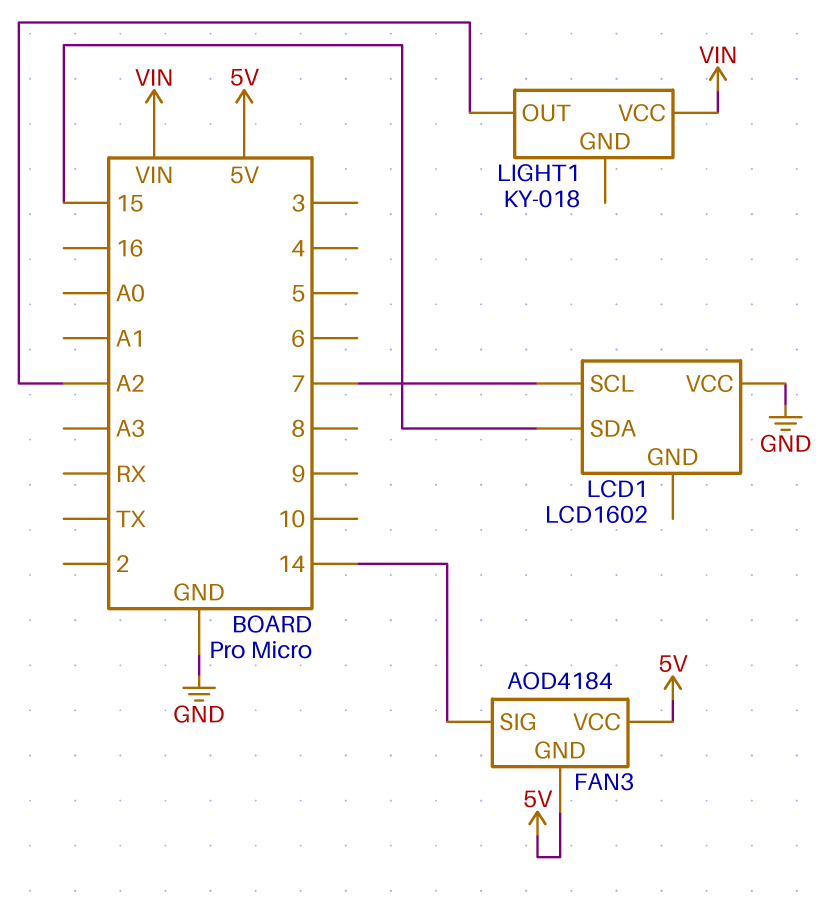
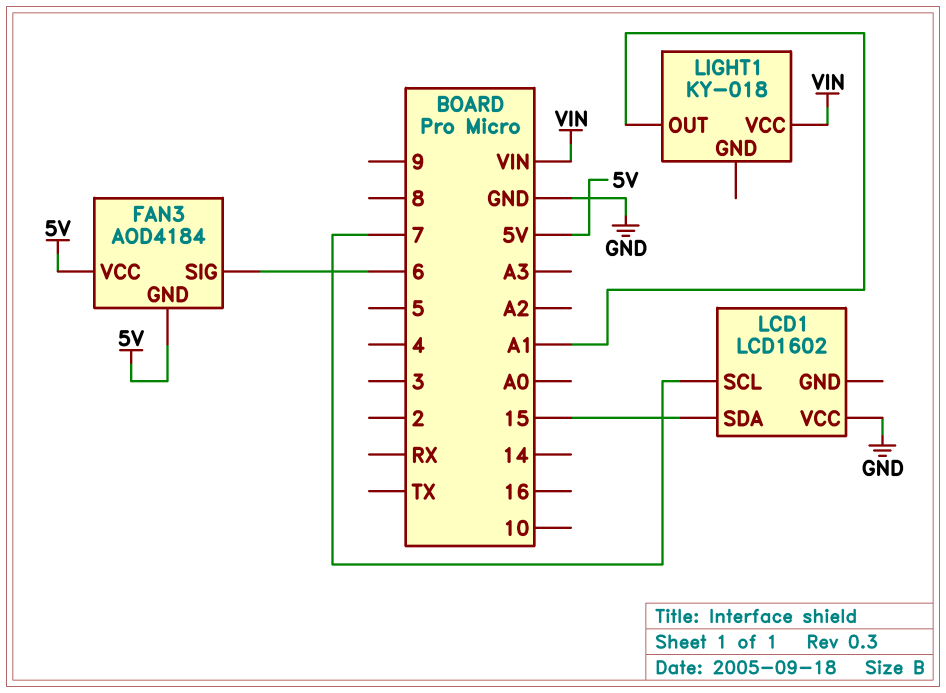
FAN3 pin SIG: 14 -> 6
LIGHT1 pin OUT: A2 -> A1

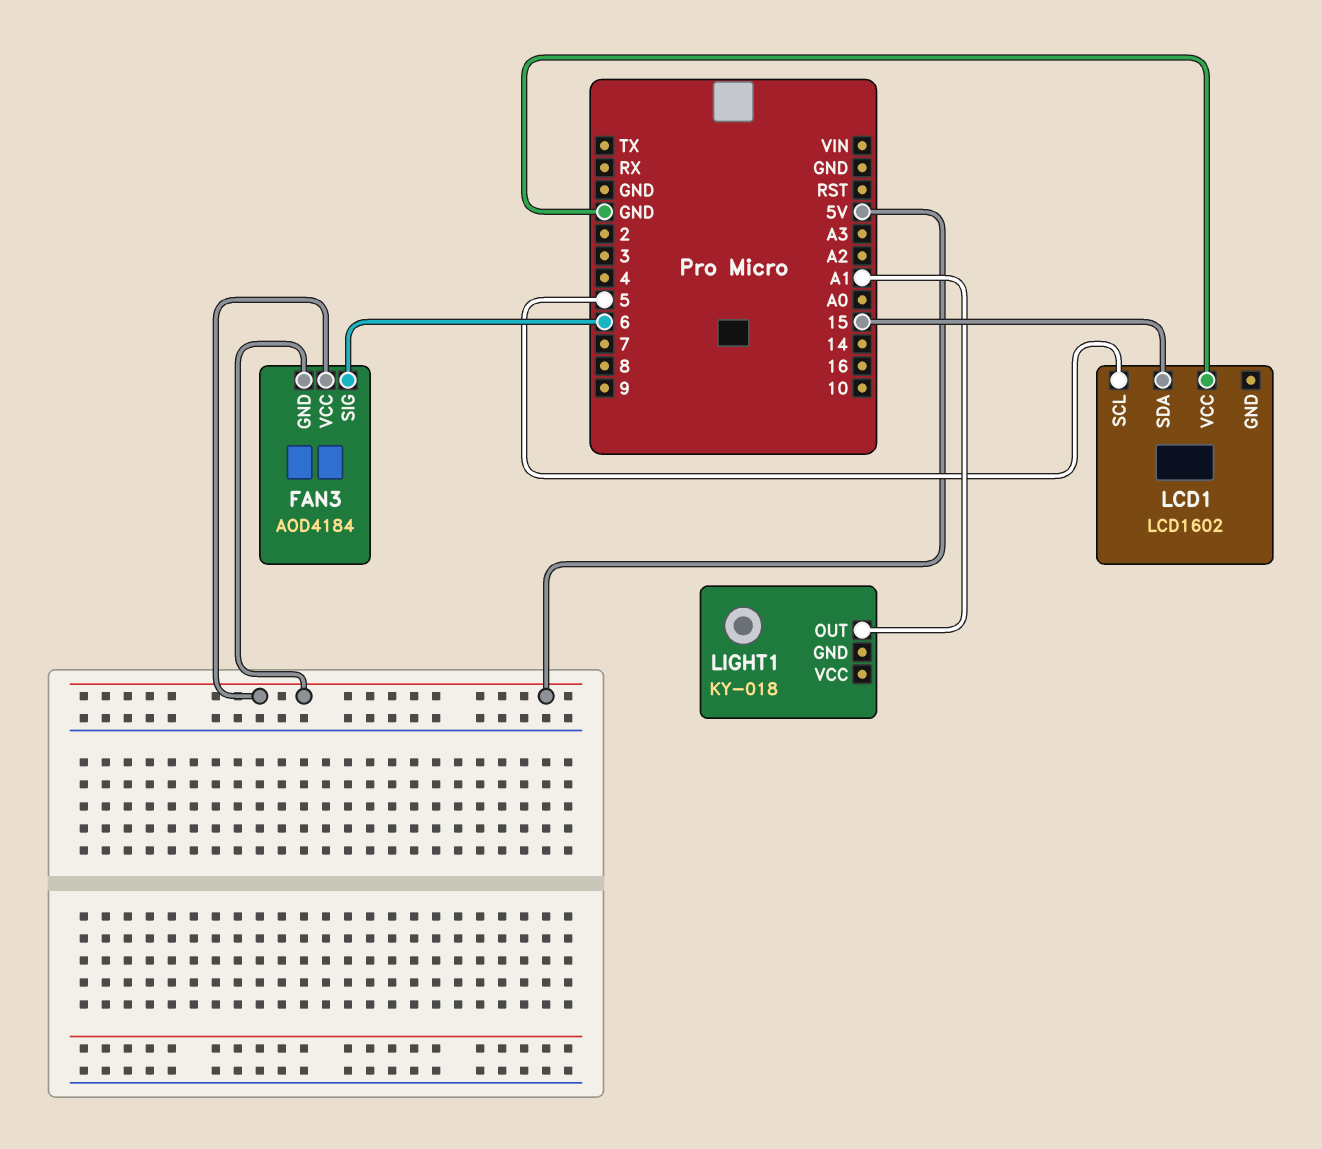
LCD1 pin SCL: 7 -> 5
LIGHT1 pin VCC: VIN -> none

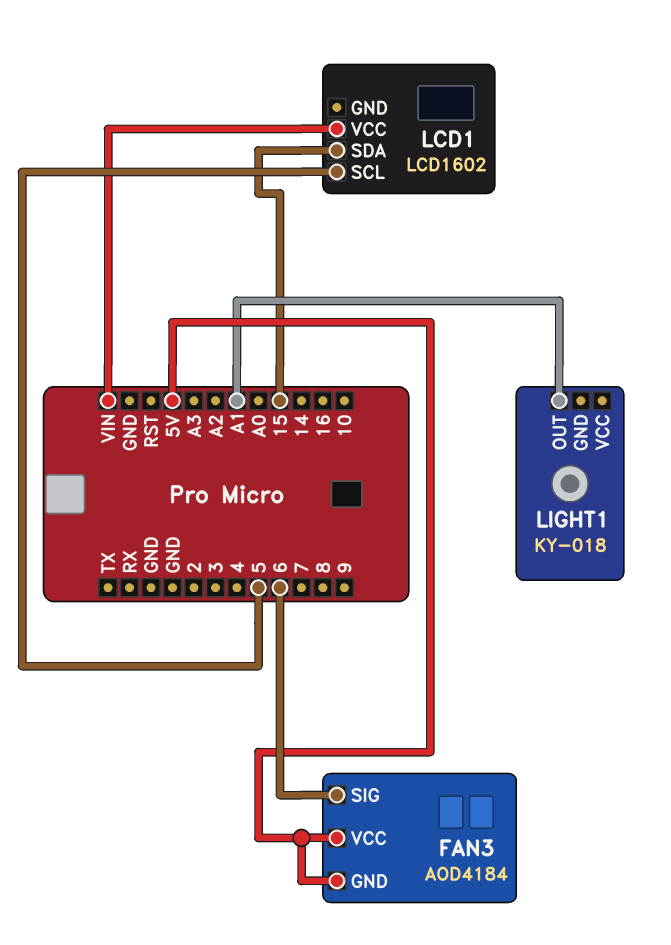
LCD1 pin VCC: GND -> VIN

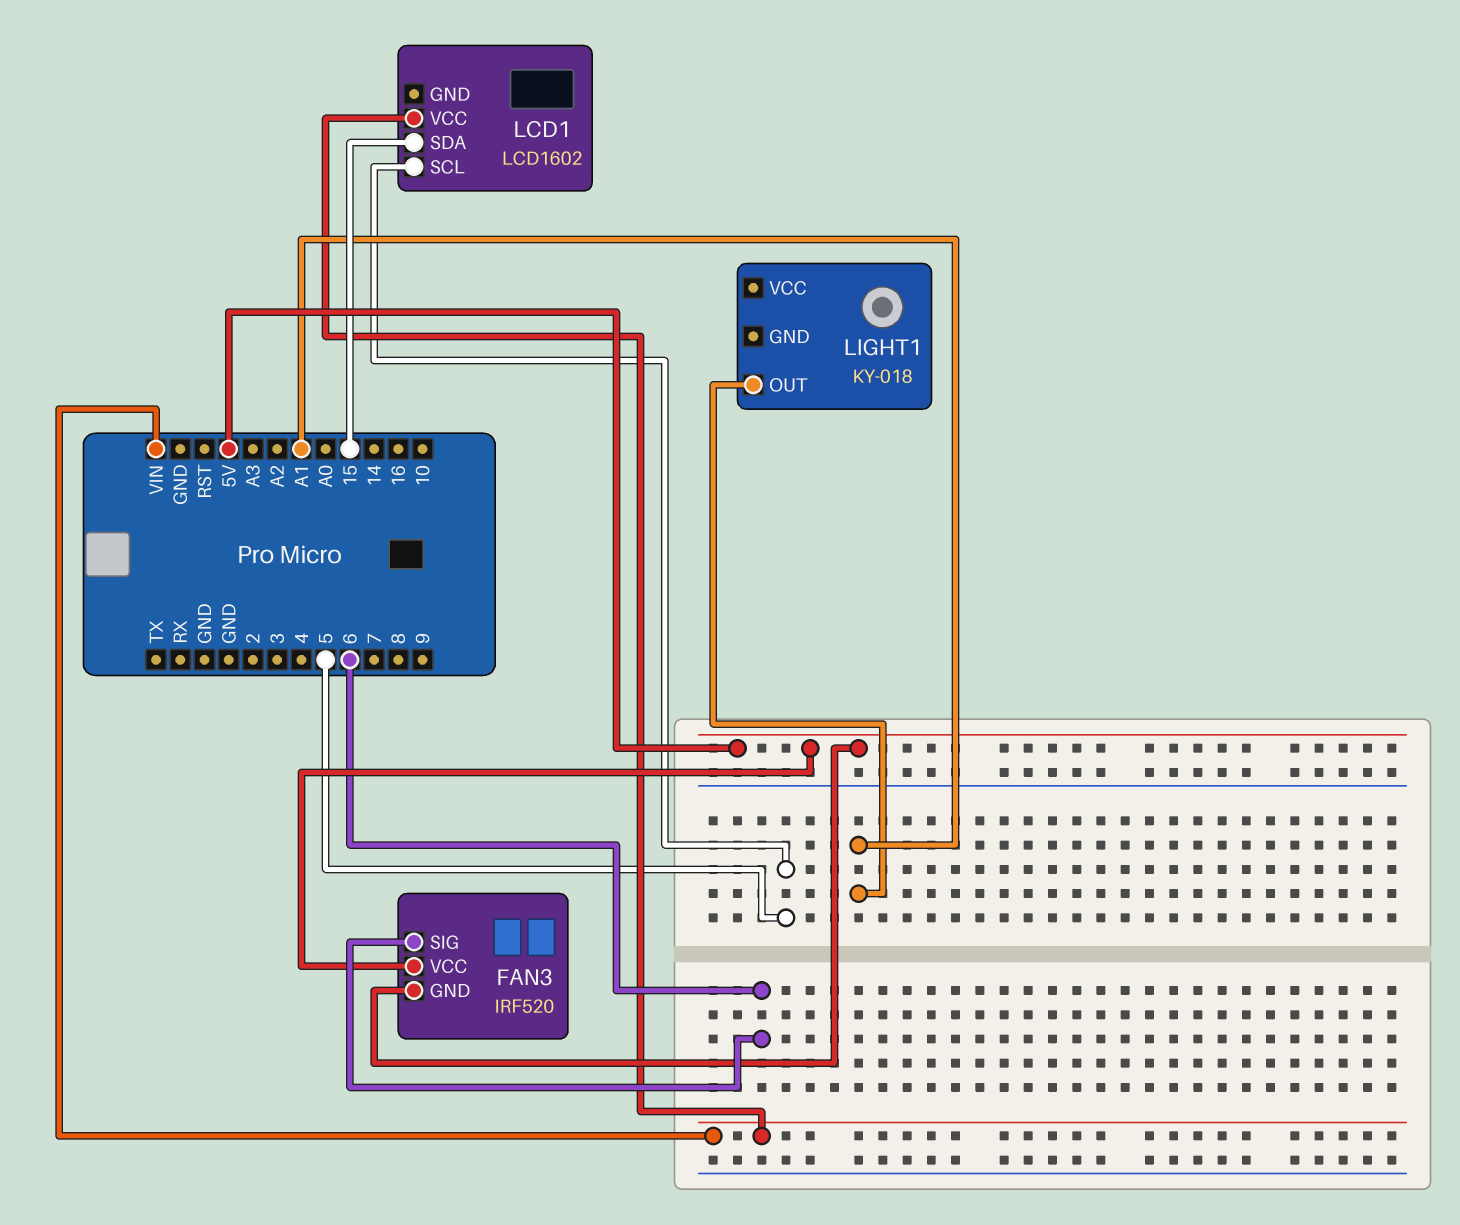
FAN3: AOD4184 -> IRF520

